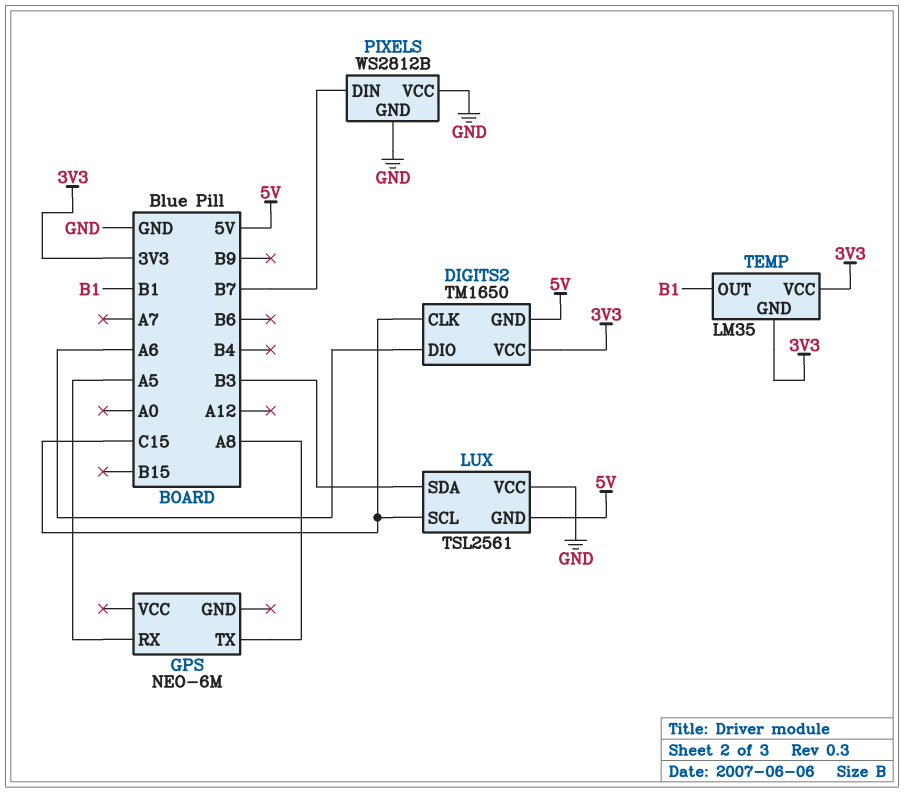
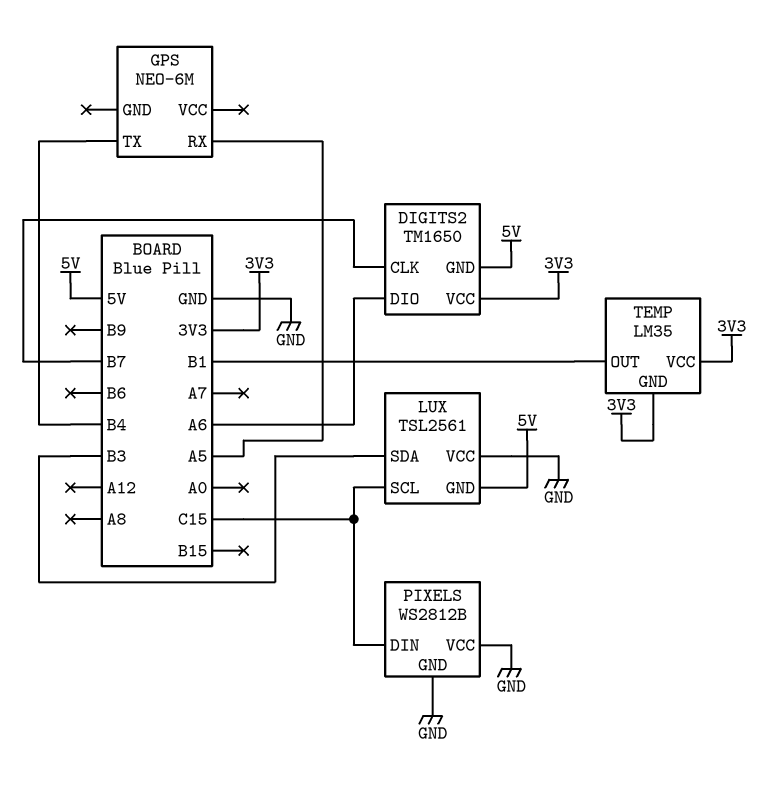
DIGITS2 pin CLK: C15 -> B7
GPS pin TX: A8 -> B4
PIXELS pin DIN: B7 -> C15

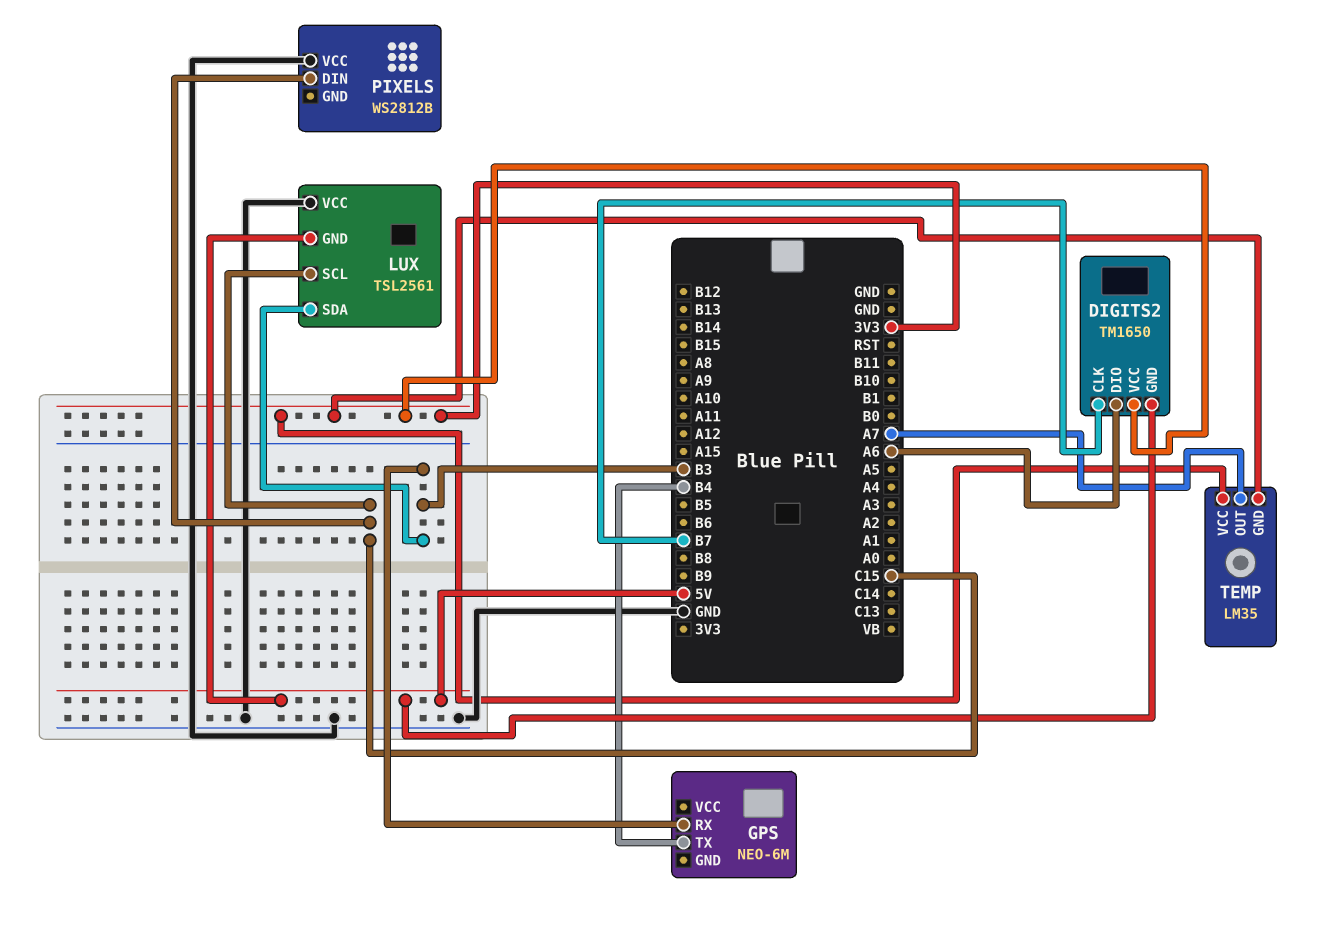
GPS pin RX: A5 -> B3
PIXELS pin GND: GND -> none
TEMP pin OUT: B1 -> A7

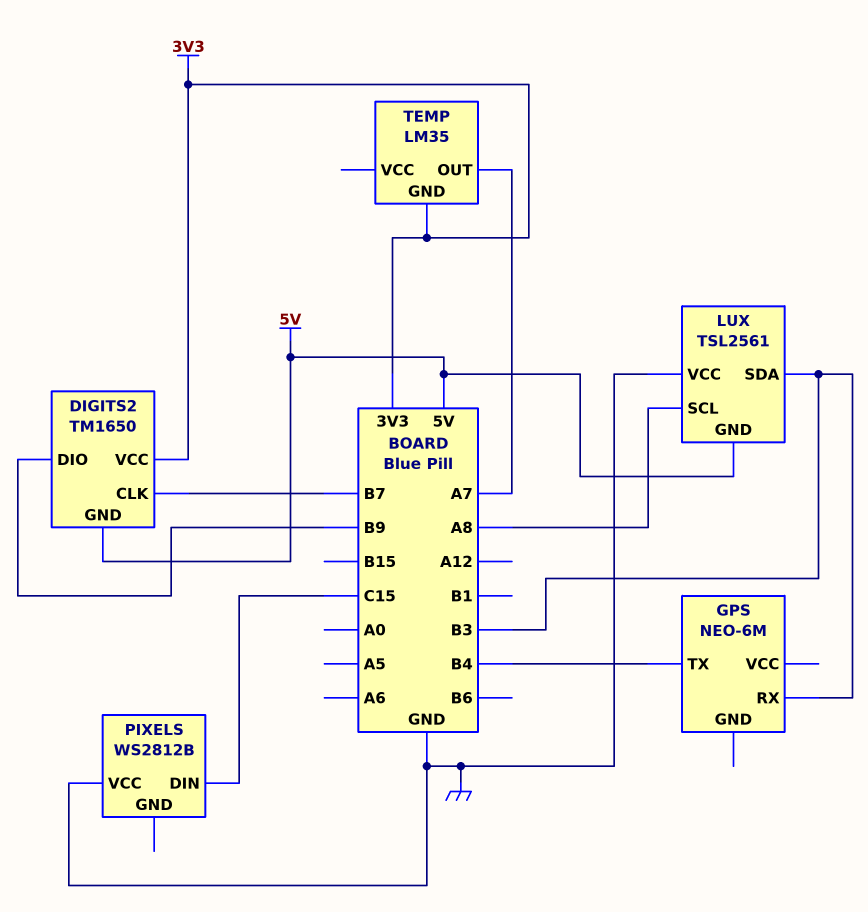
DIGITS2 pin DIO: A6 -> B9
LUX pin SCL: C15 -> A8
TEMP pin VCC: 3V3 -> none

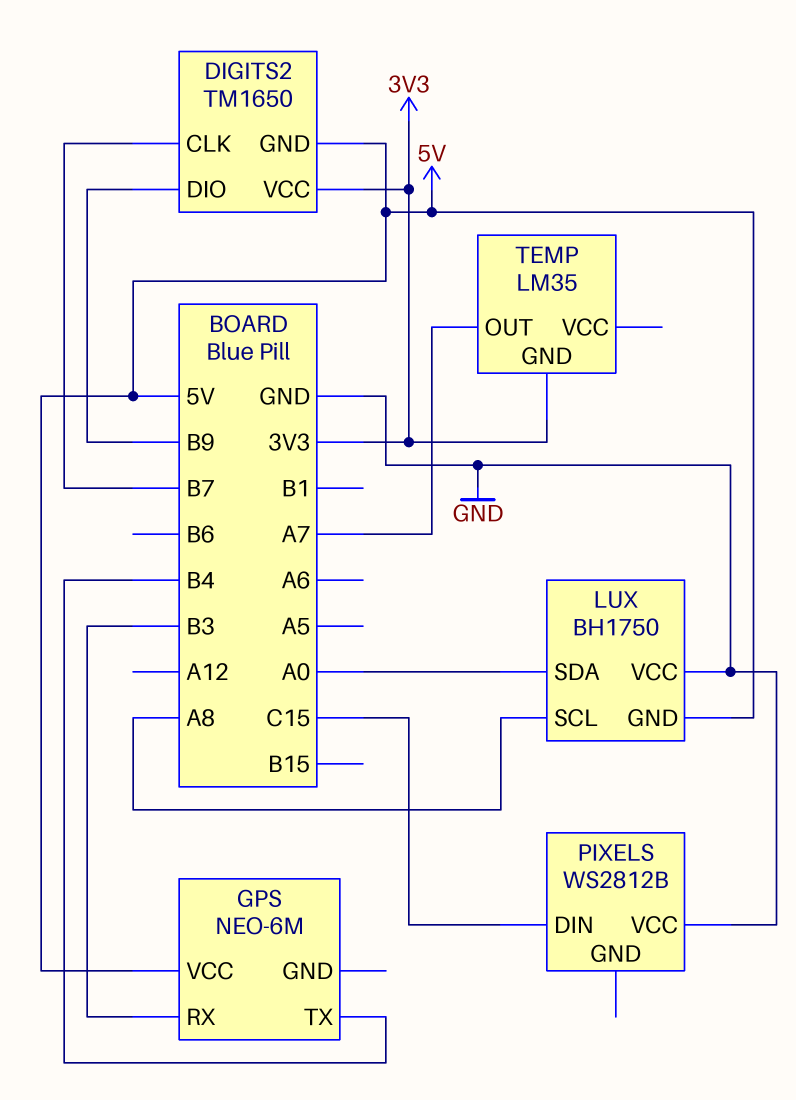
GPS pin VCC: none -> 5V
LUX: TSL2561 -> BH1750
LUX pin SDA: B3 -> A0

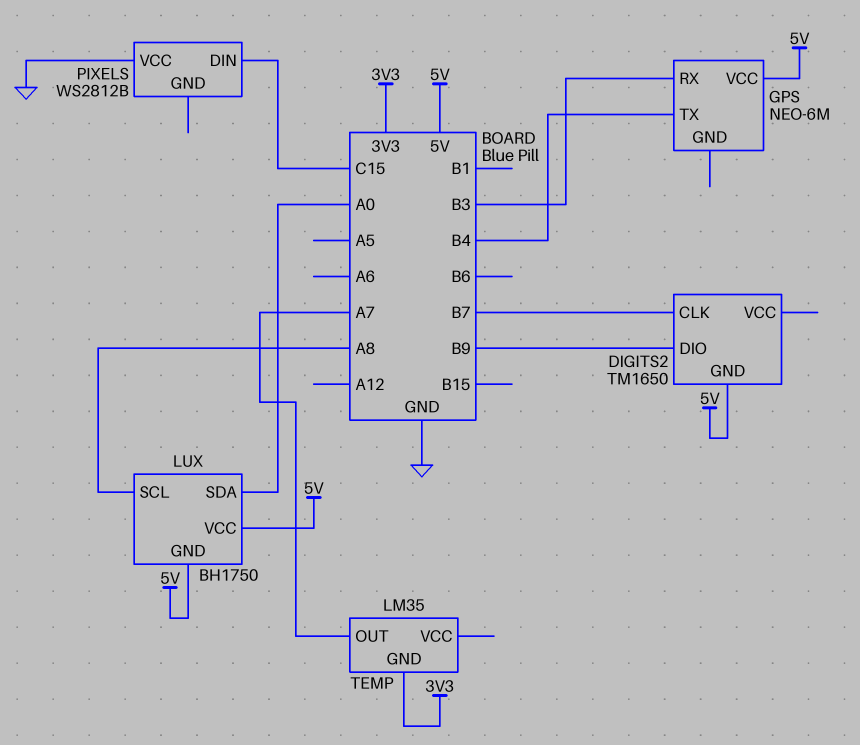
DIGITS2 pin VCC: 3V3 -> none
LUX pin VCC: GND -> 5V

